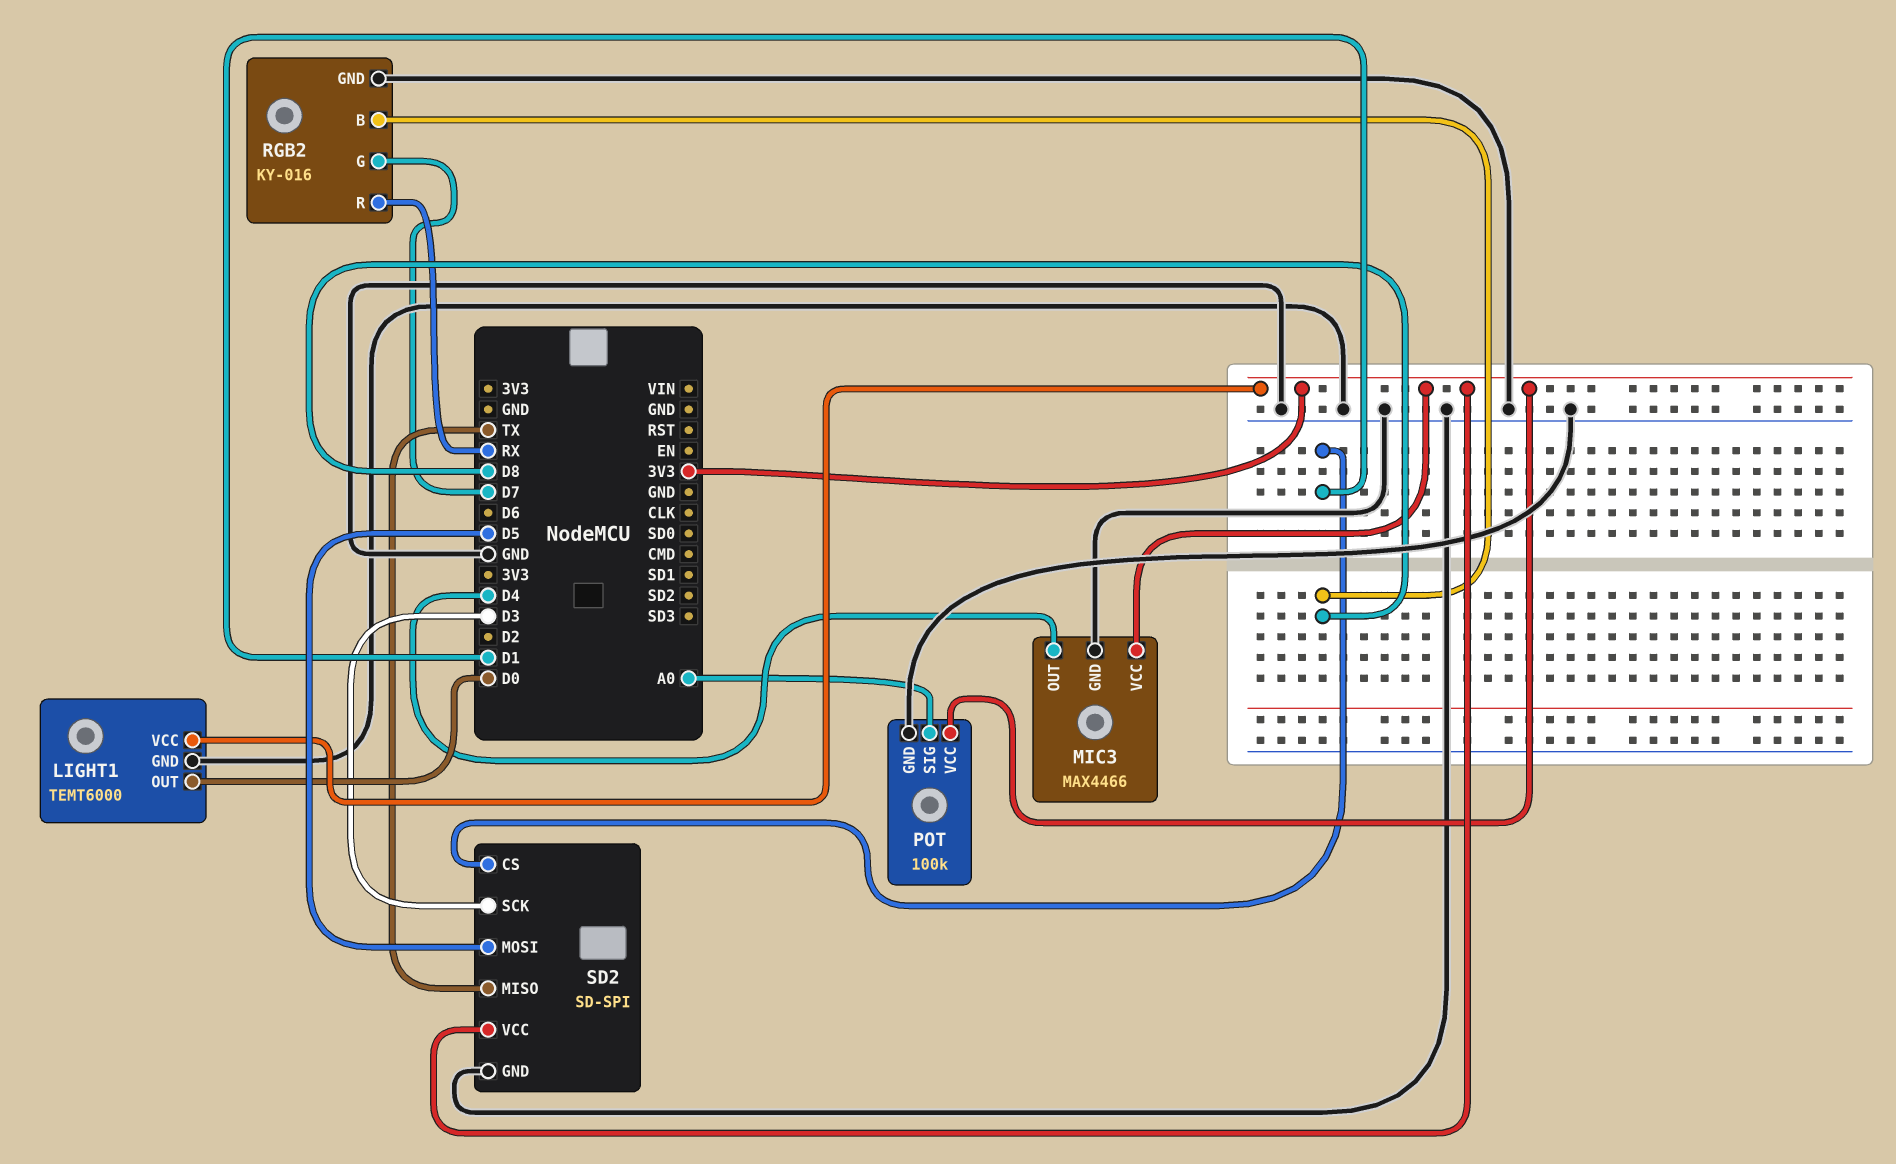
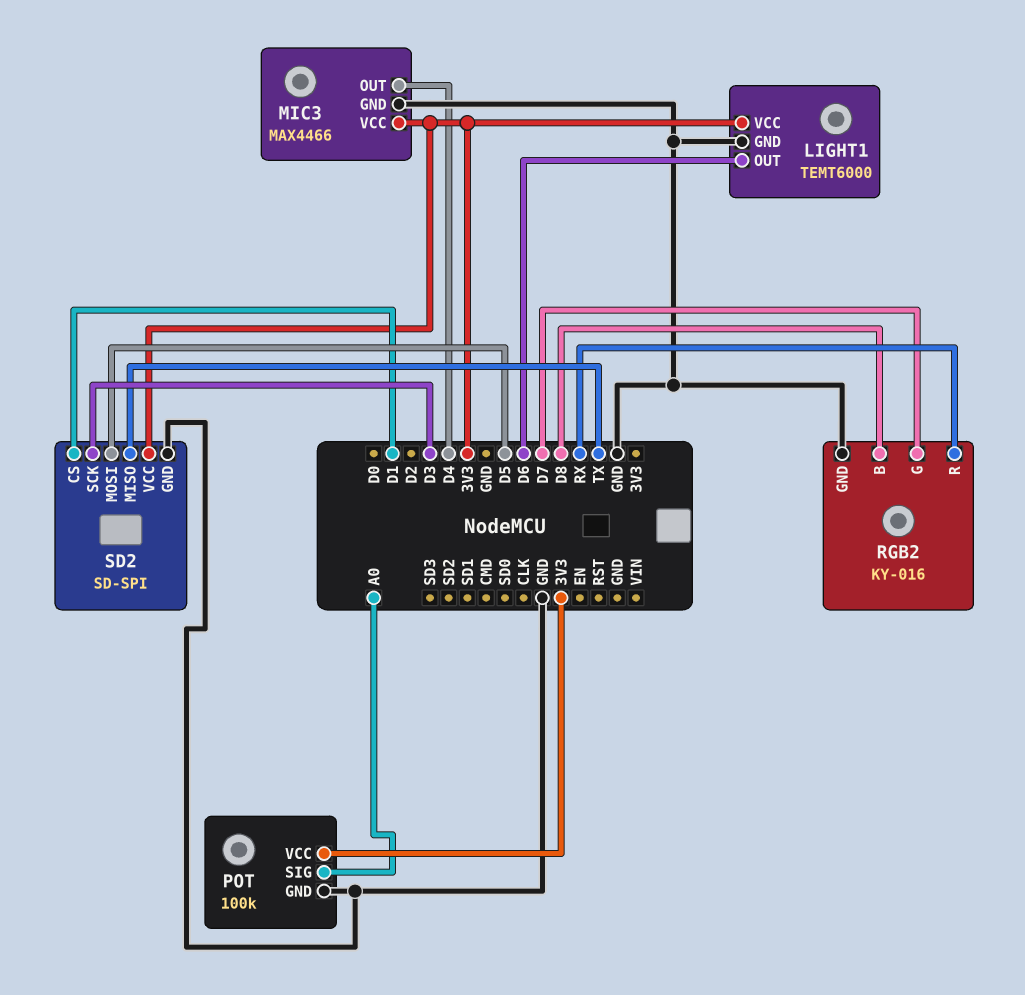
LIGHT1 pin OUT: D0 -> D6

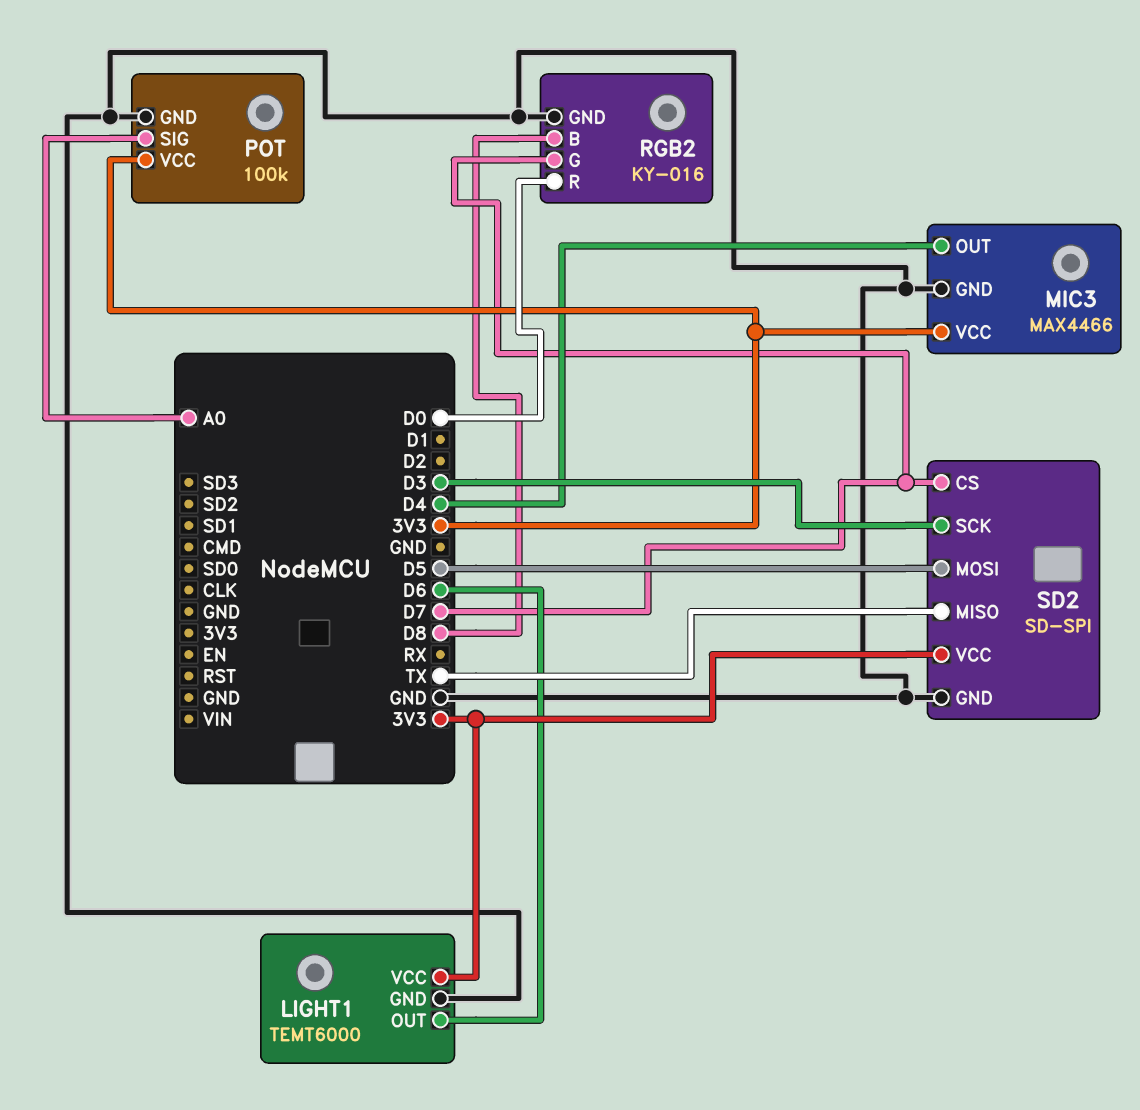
RGB2 pin R: RX -> D0
SD2 pin CS: D1 -> D7

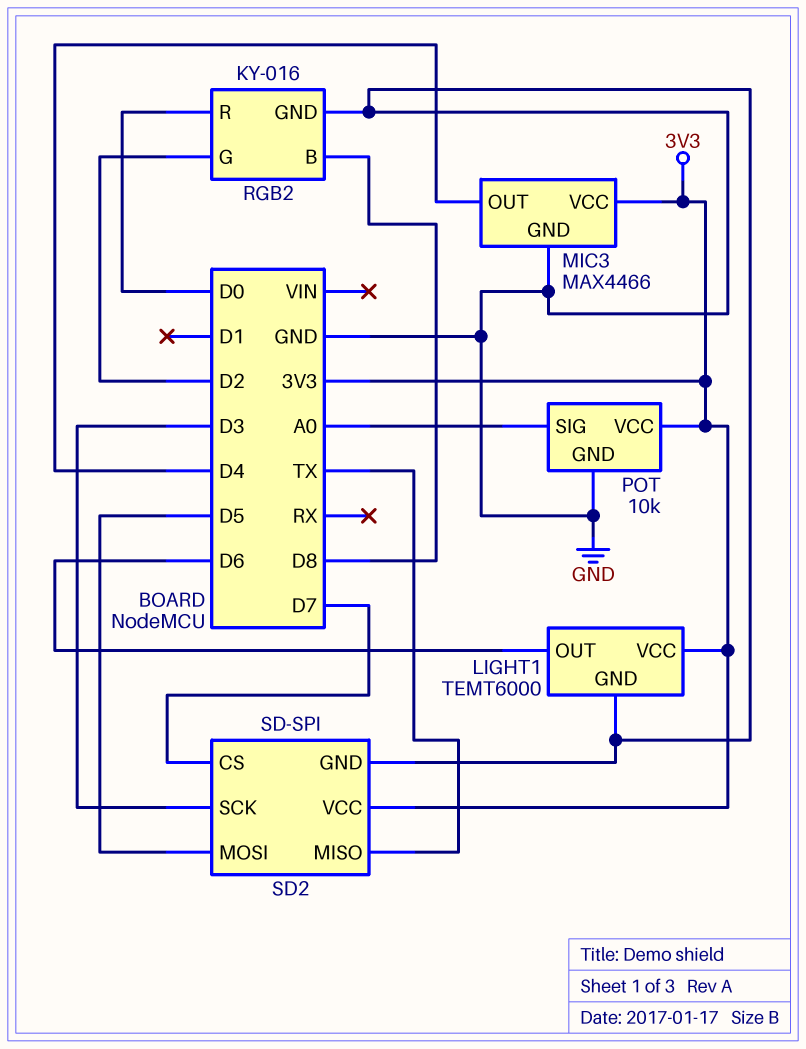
POT: 100k -> 10k
RGB2 pin G: D7 -> D2

